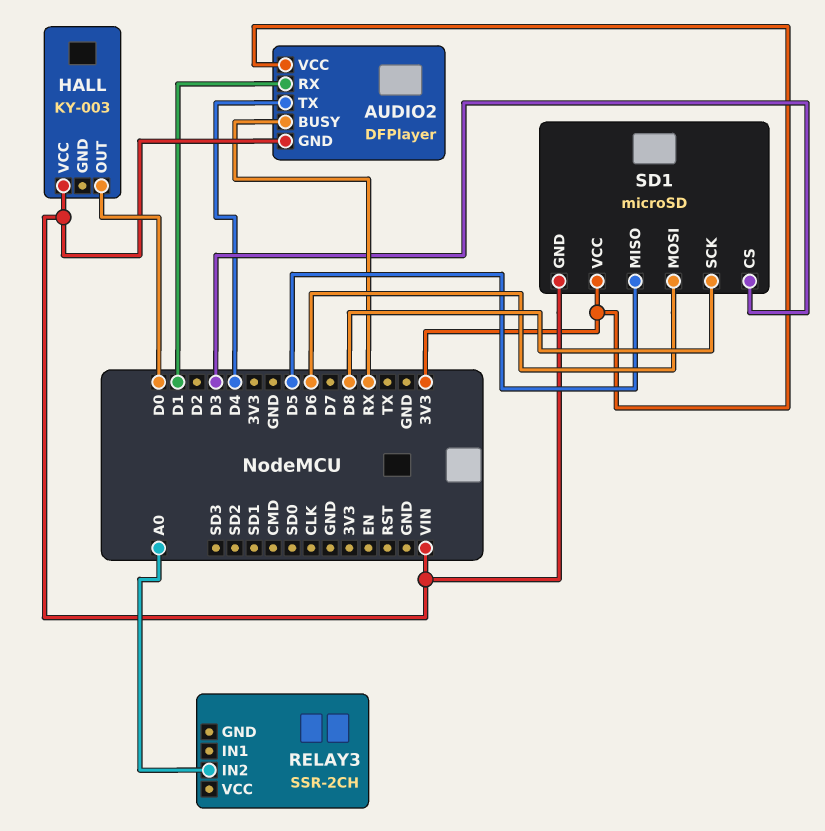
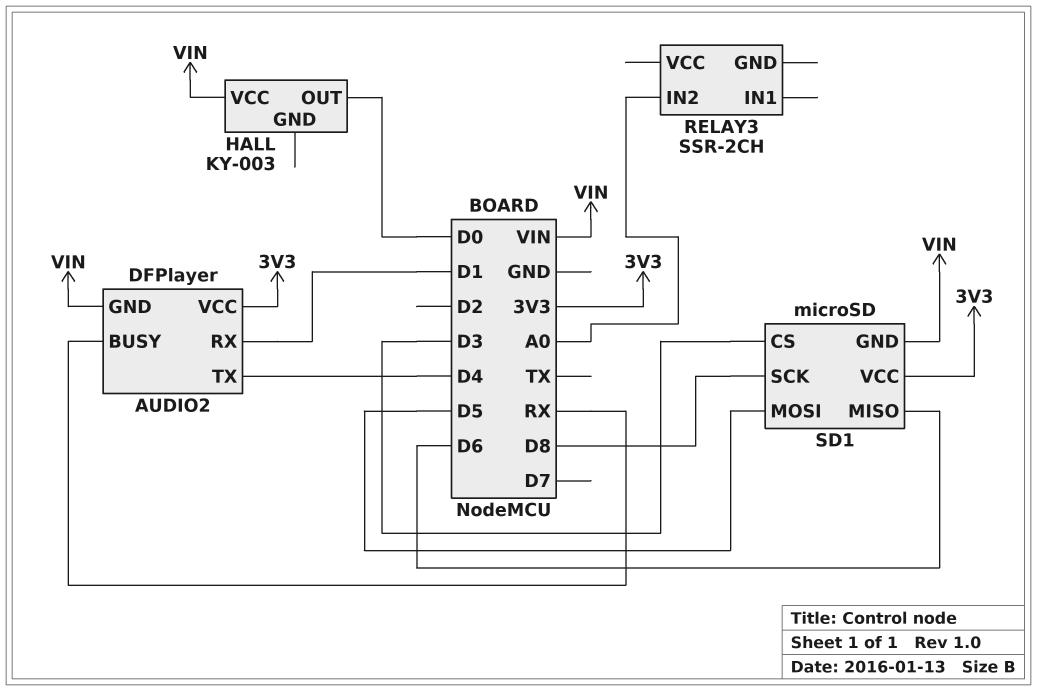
SD1 pin MISO: D5 -> D6
SD1 pin MOSI: D6 -> D5

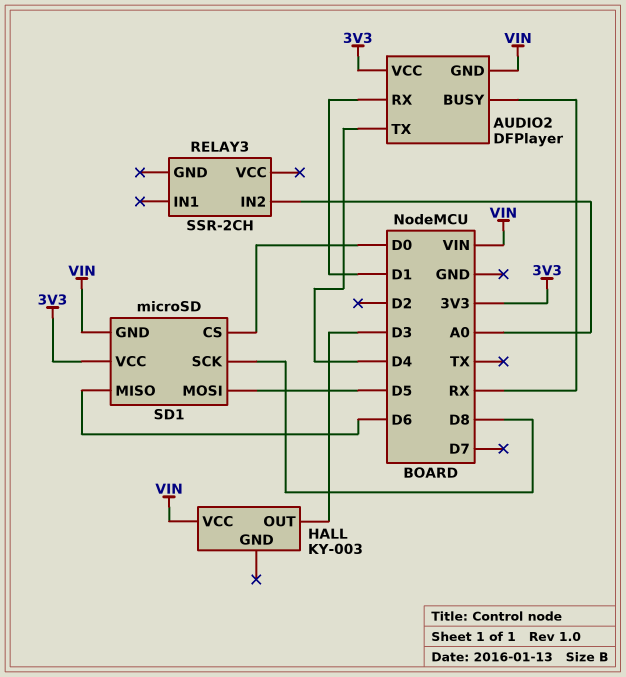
HALL pin OUT: D0 -> D3
SD1 pin CS: D3 -> D0

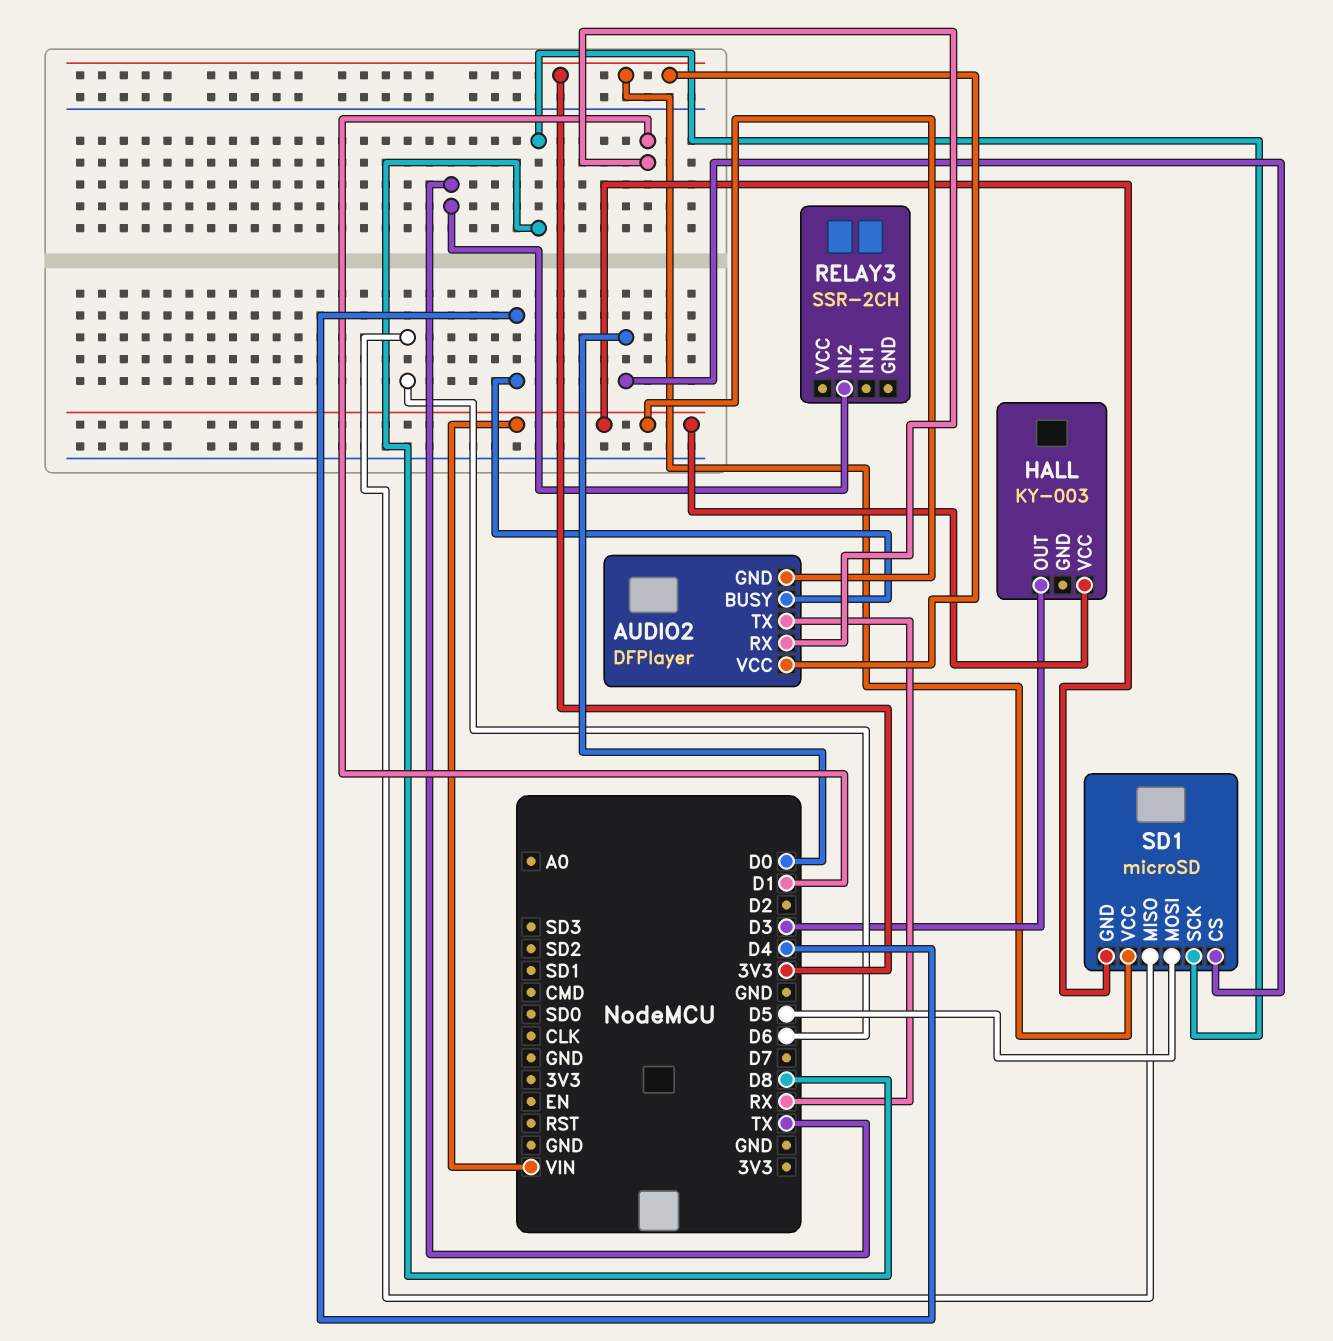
AUDIO2 pin BUSY: RX -> D4
AUDIO2 pin TX: D4 -> RX
RELAY3 pin IN2: A0 -> TX

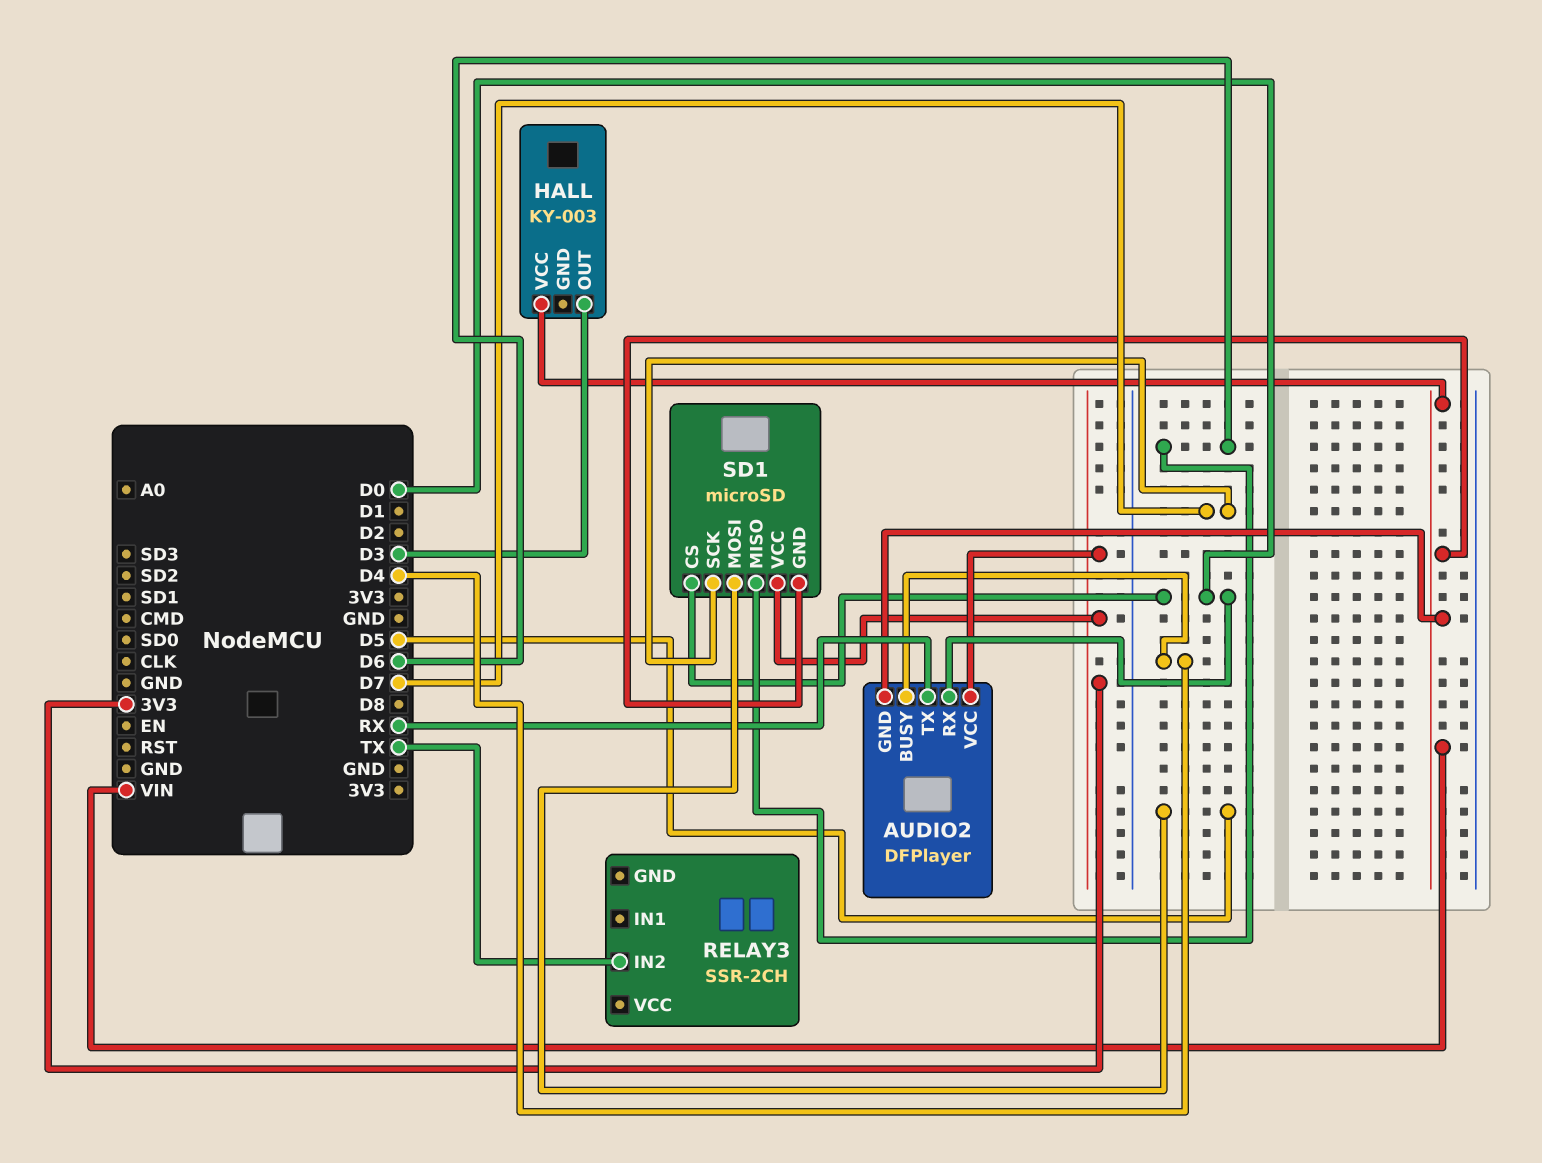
AUDIO2 pin RX: D1 -> D0
SD1 pin SCK: D8 -> D7

